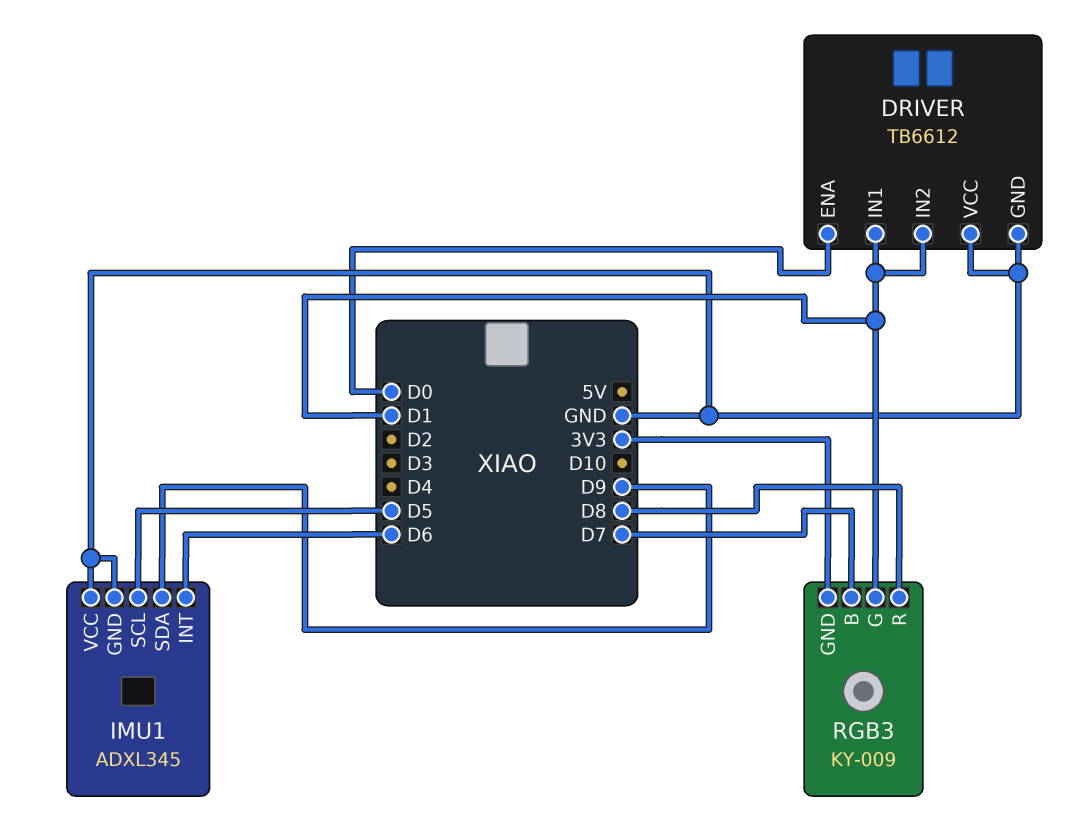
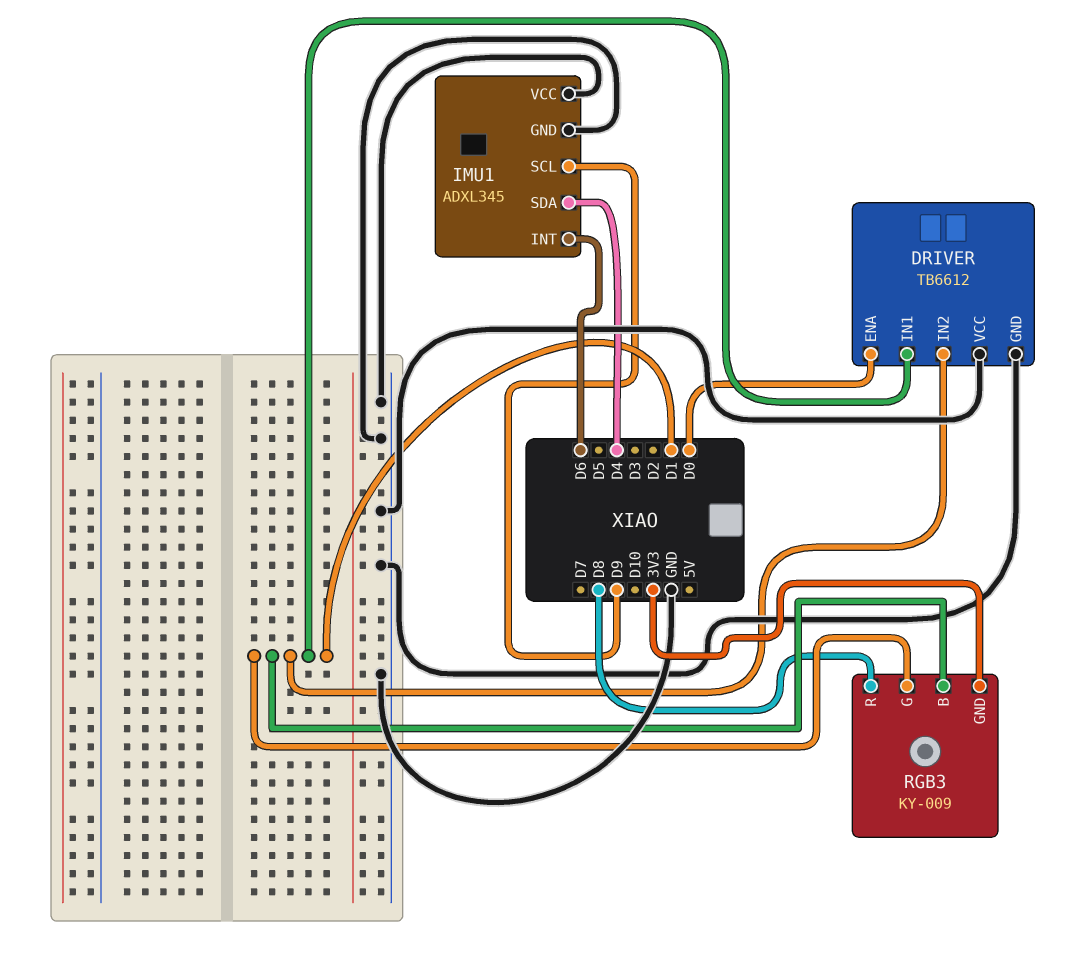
IMU1 pin SCL: D5 -> D9
IMU1 pin SDA: D9 -> D4
RGB3 pin B: D7 -> D1

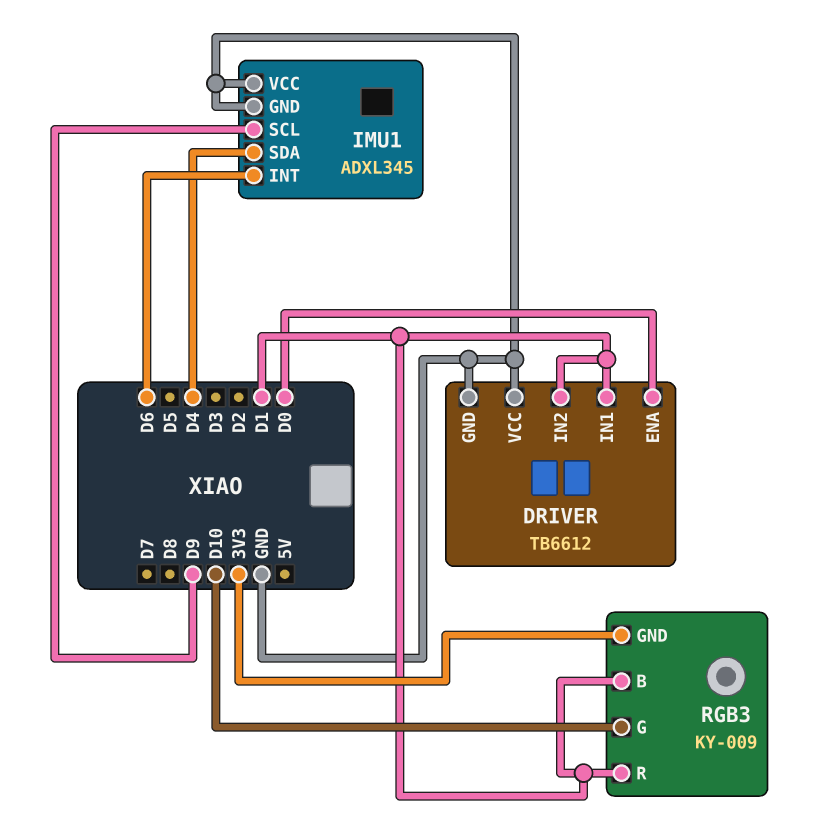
RGB3 pin G: D1 -> D10
RGB3 pin R: D8 -> D1

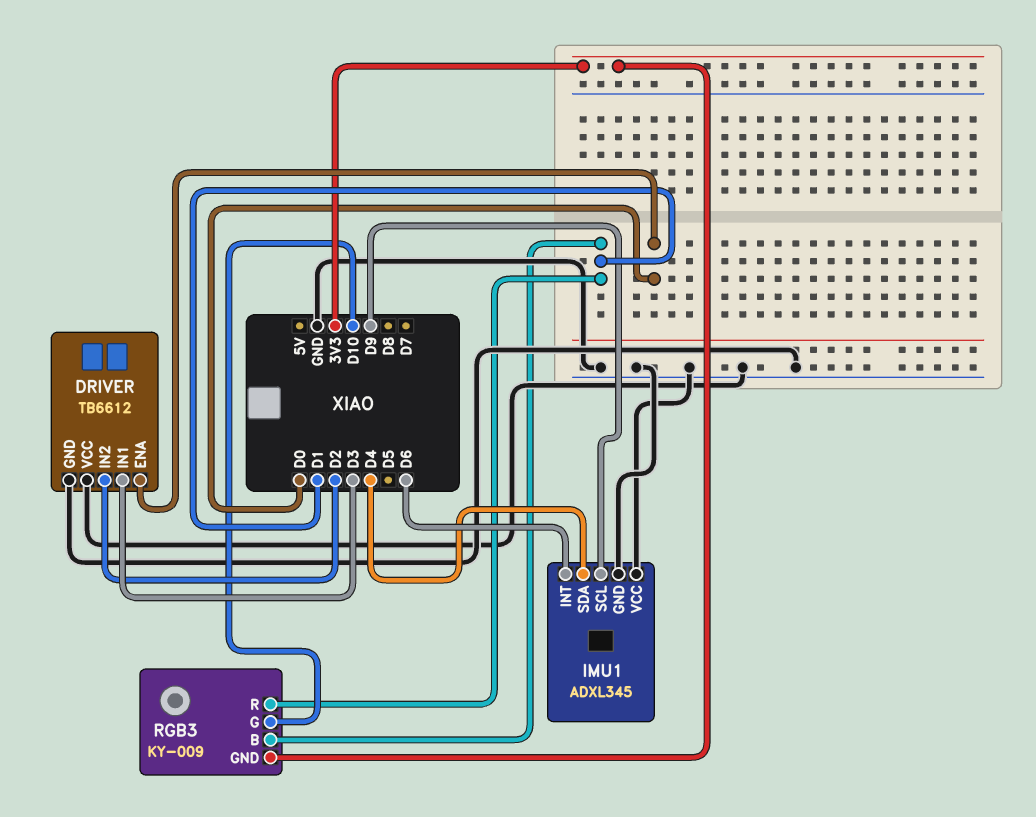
DRIVER pin IN1: D1 -> D3
DRIVER pin IN2: D1 -> D2

